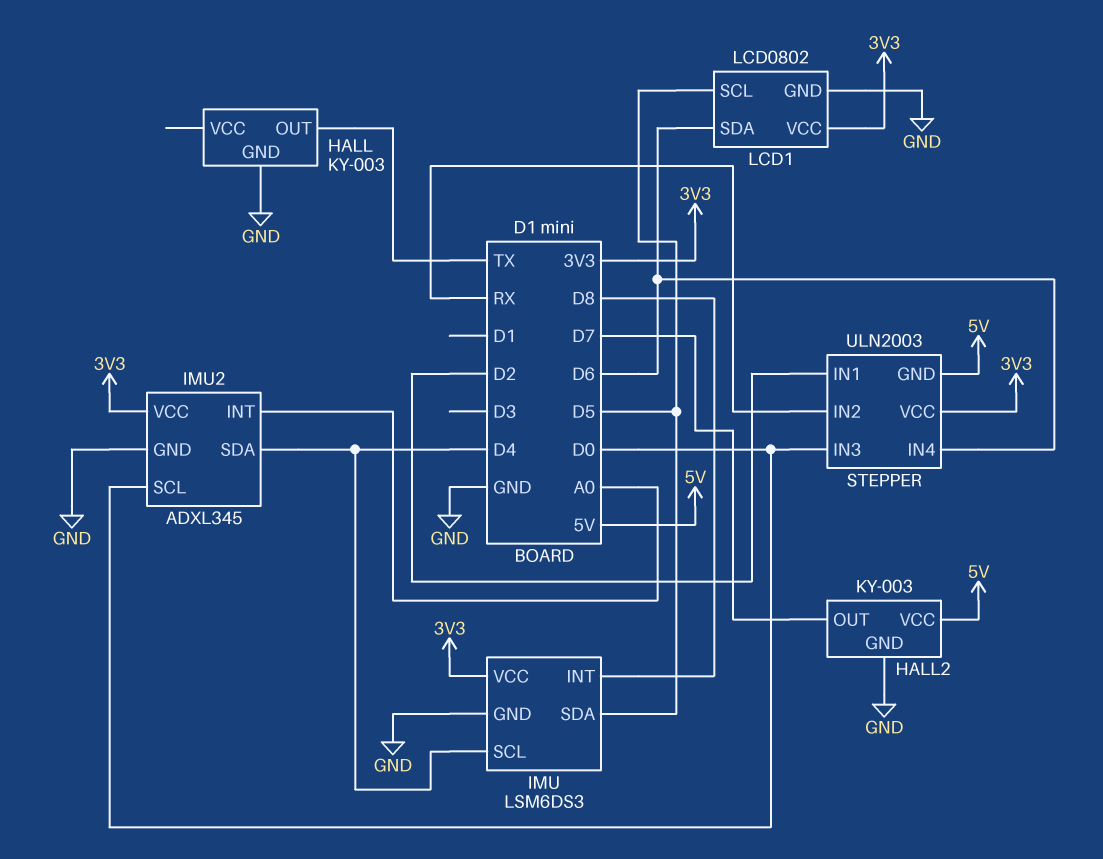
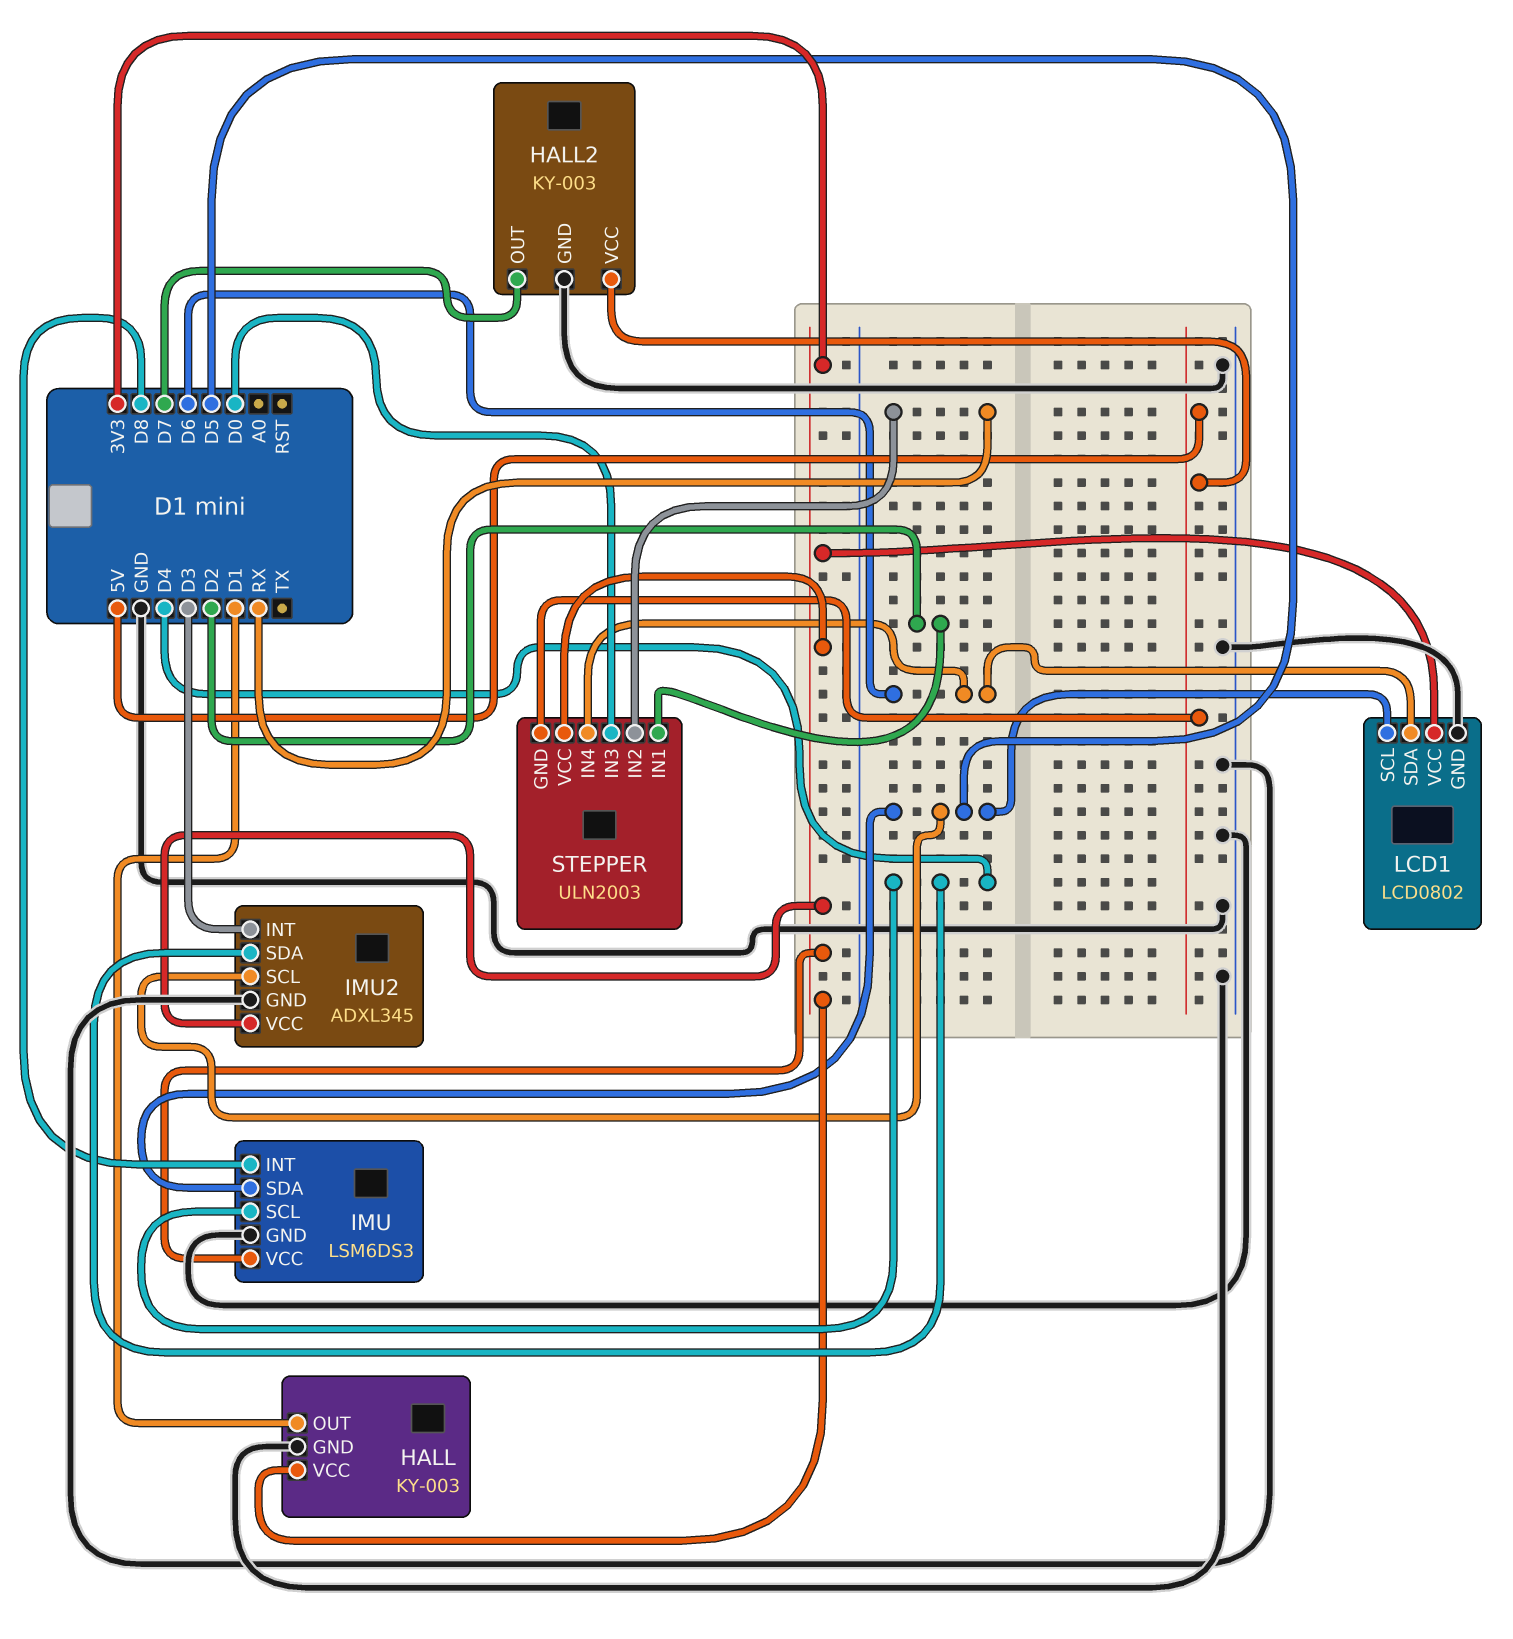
HALL pin OUT: TX -> D1
HALL pin VCC: none -> 3V3
IMU2 pin INT: A0 -> D3
IMU2 pin SCL: D0 -> D5

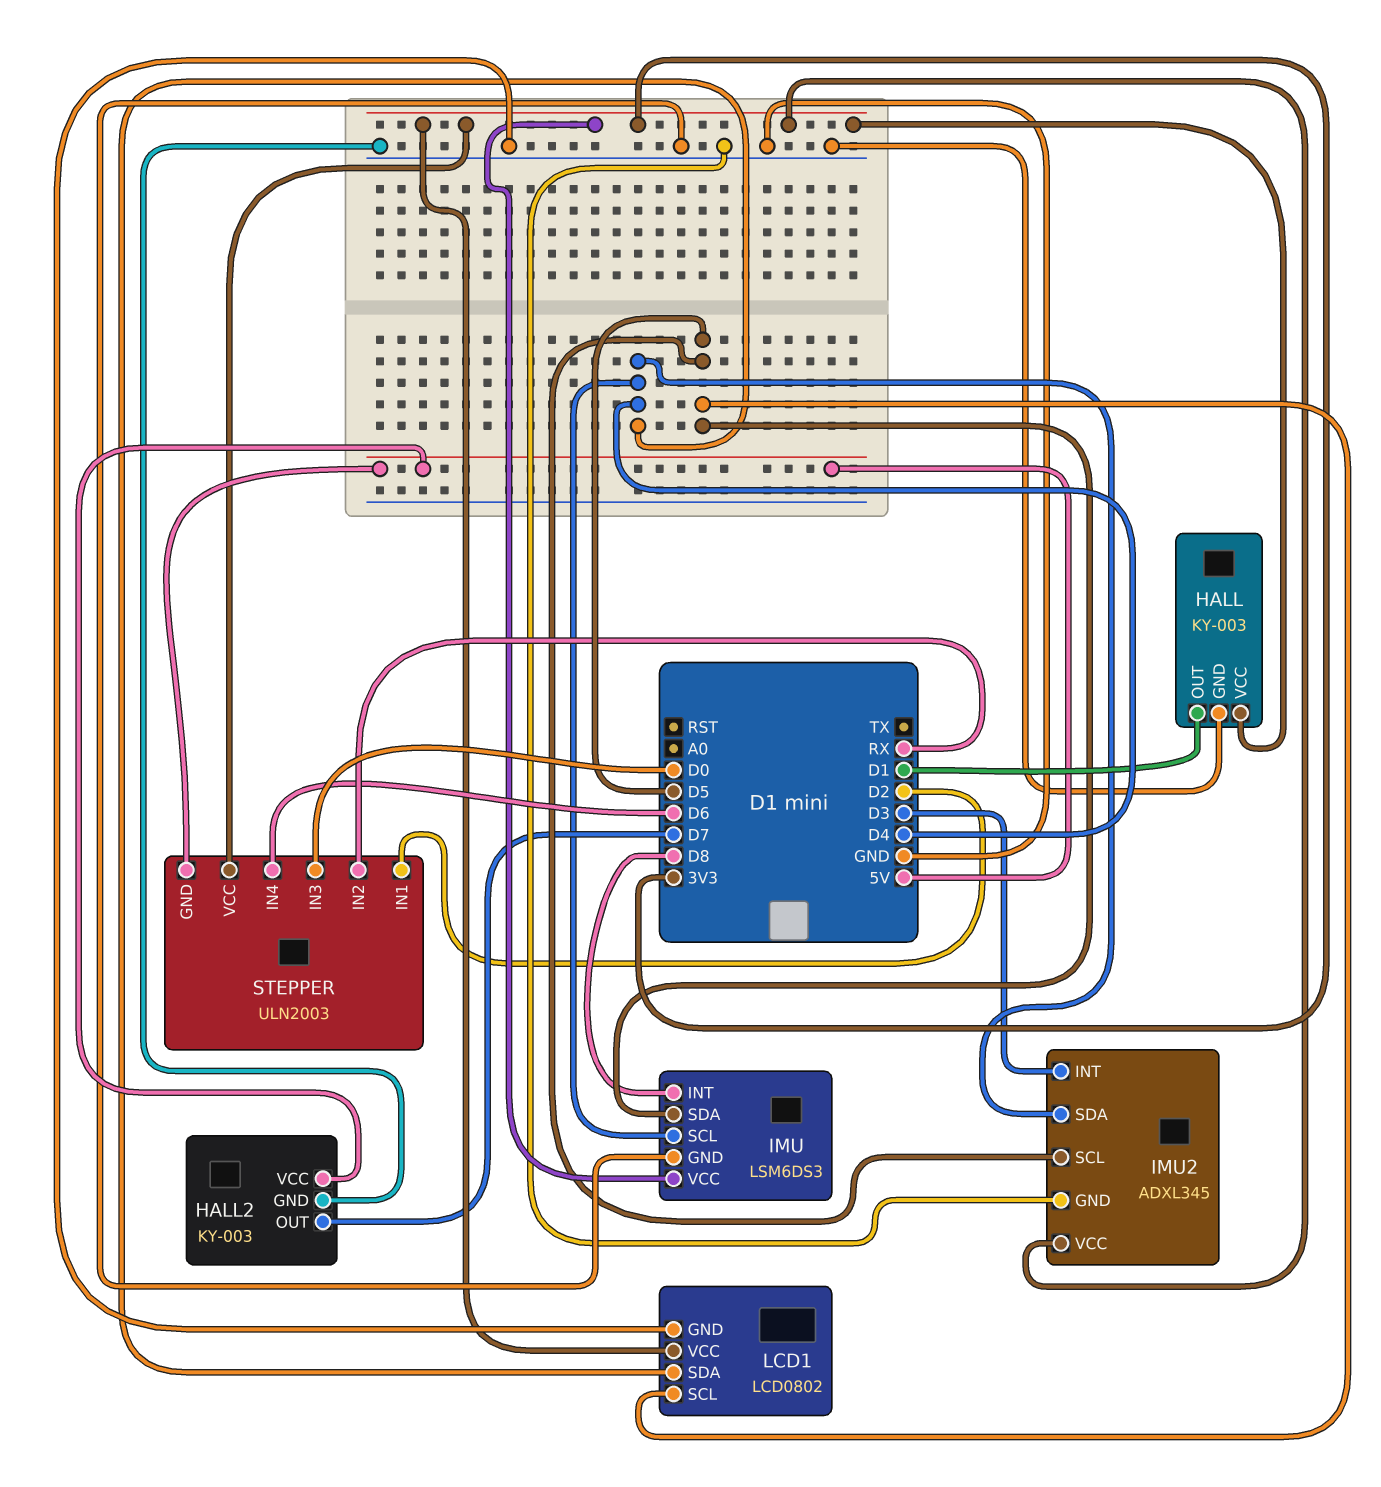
LCD1 pin SDA: D6 -> D4

